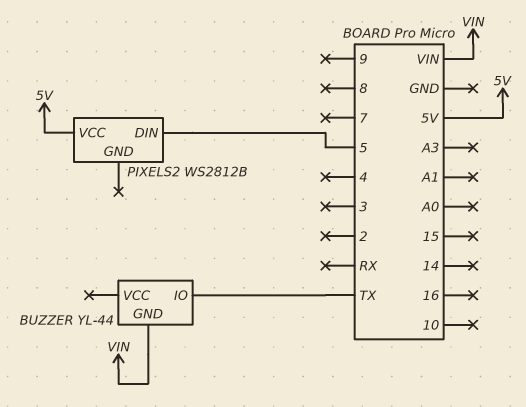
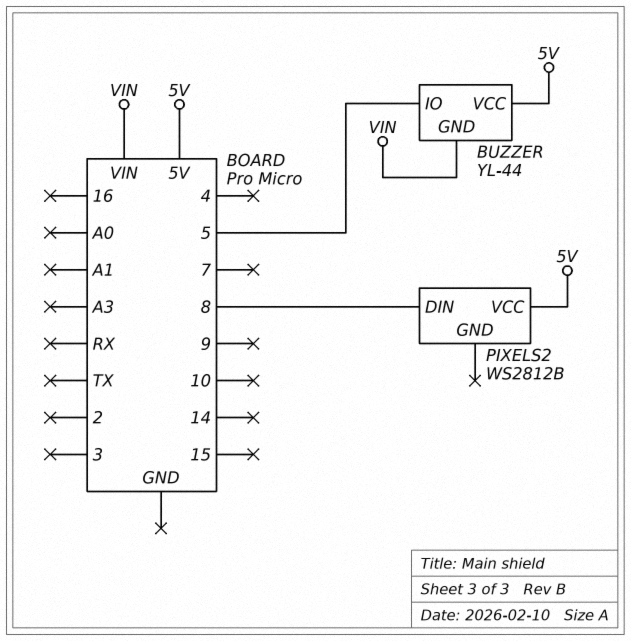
BUZZER pin IO: TX -> 5
BUZZER pin VCC: none -> 5V
PIXELS2 pin DIN: 5 -> 8

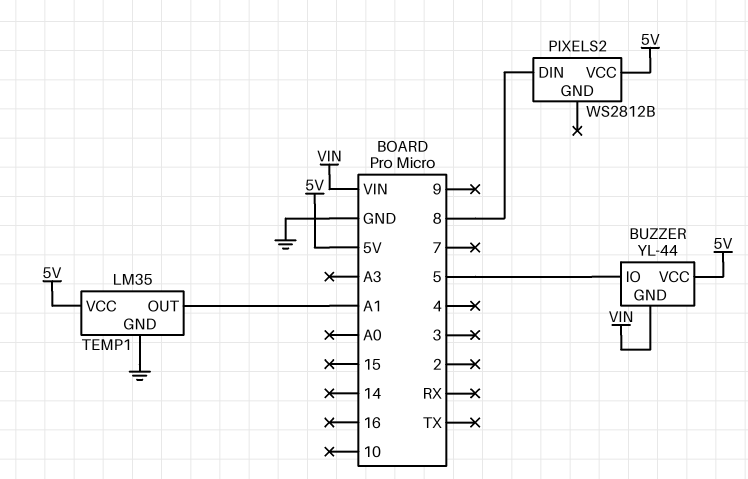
TEMP1: none -> LM35
TEMP1 pin GND: none -> GND
TEMP1 pin OUT: none -> A1
TEMP1 pin VCC: none -> 5V

